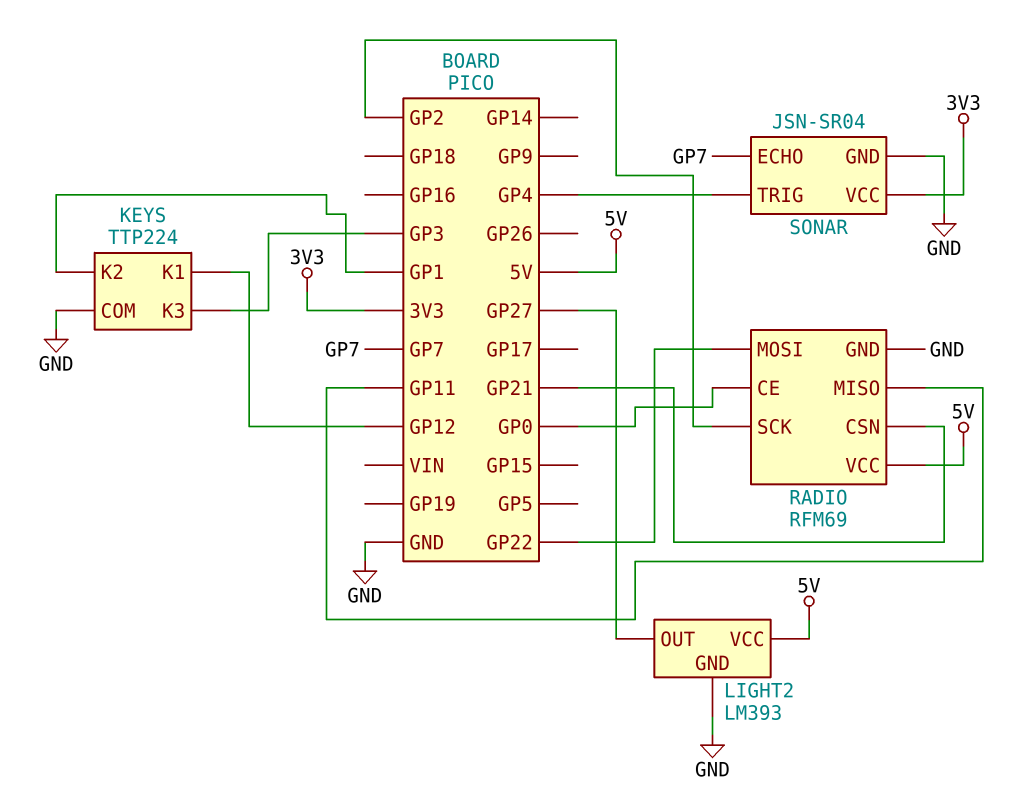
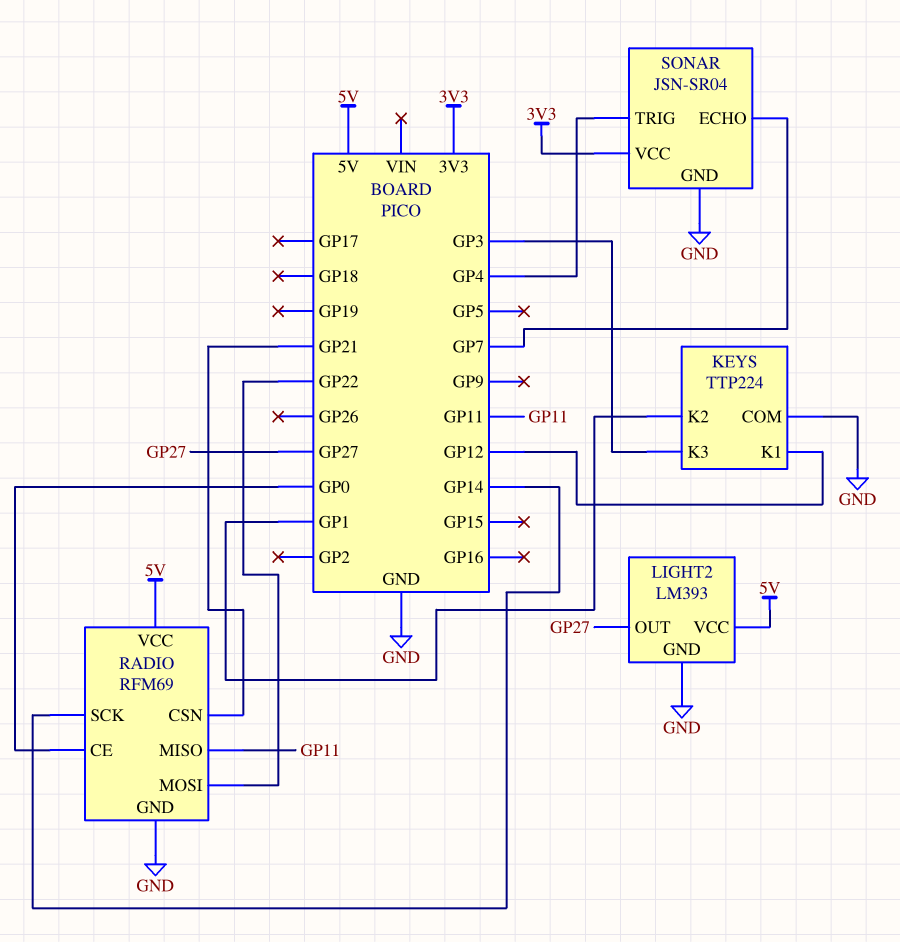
RADIO pin SCK: GP2 -> GP14

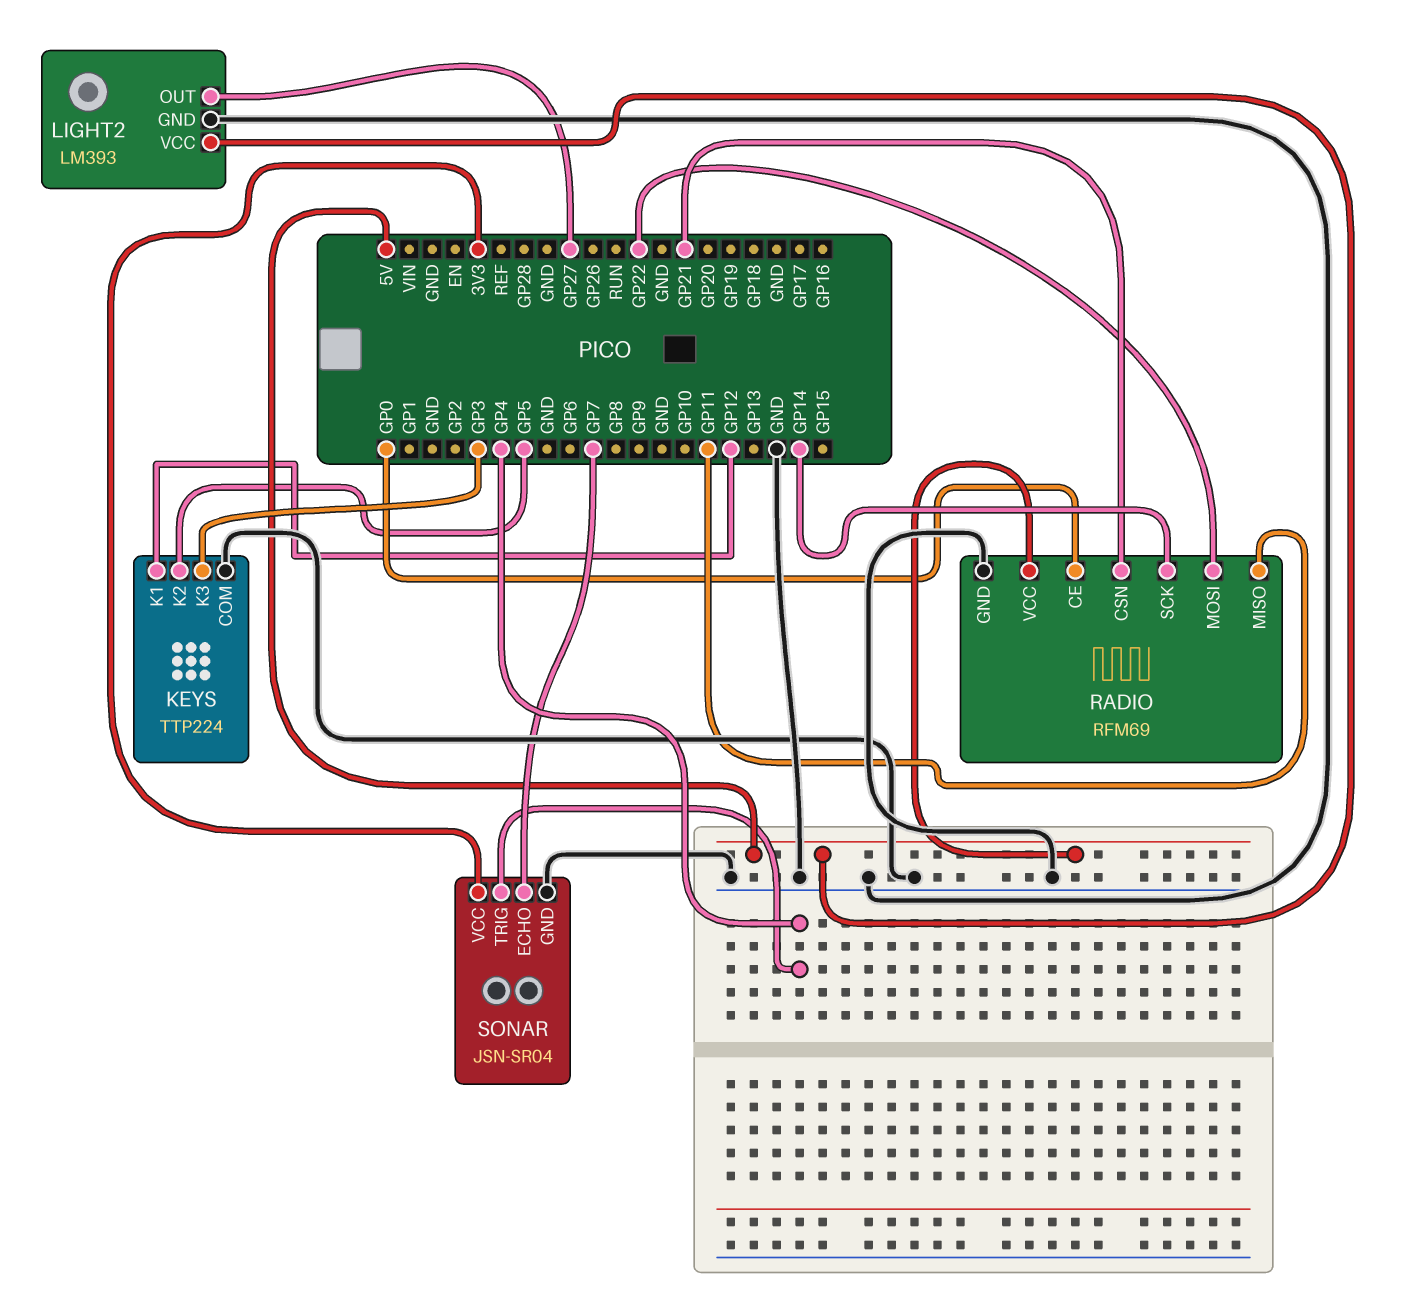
KEYS pin K2: GP1 -> GP5

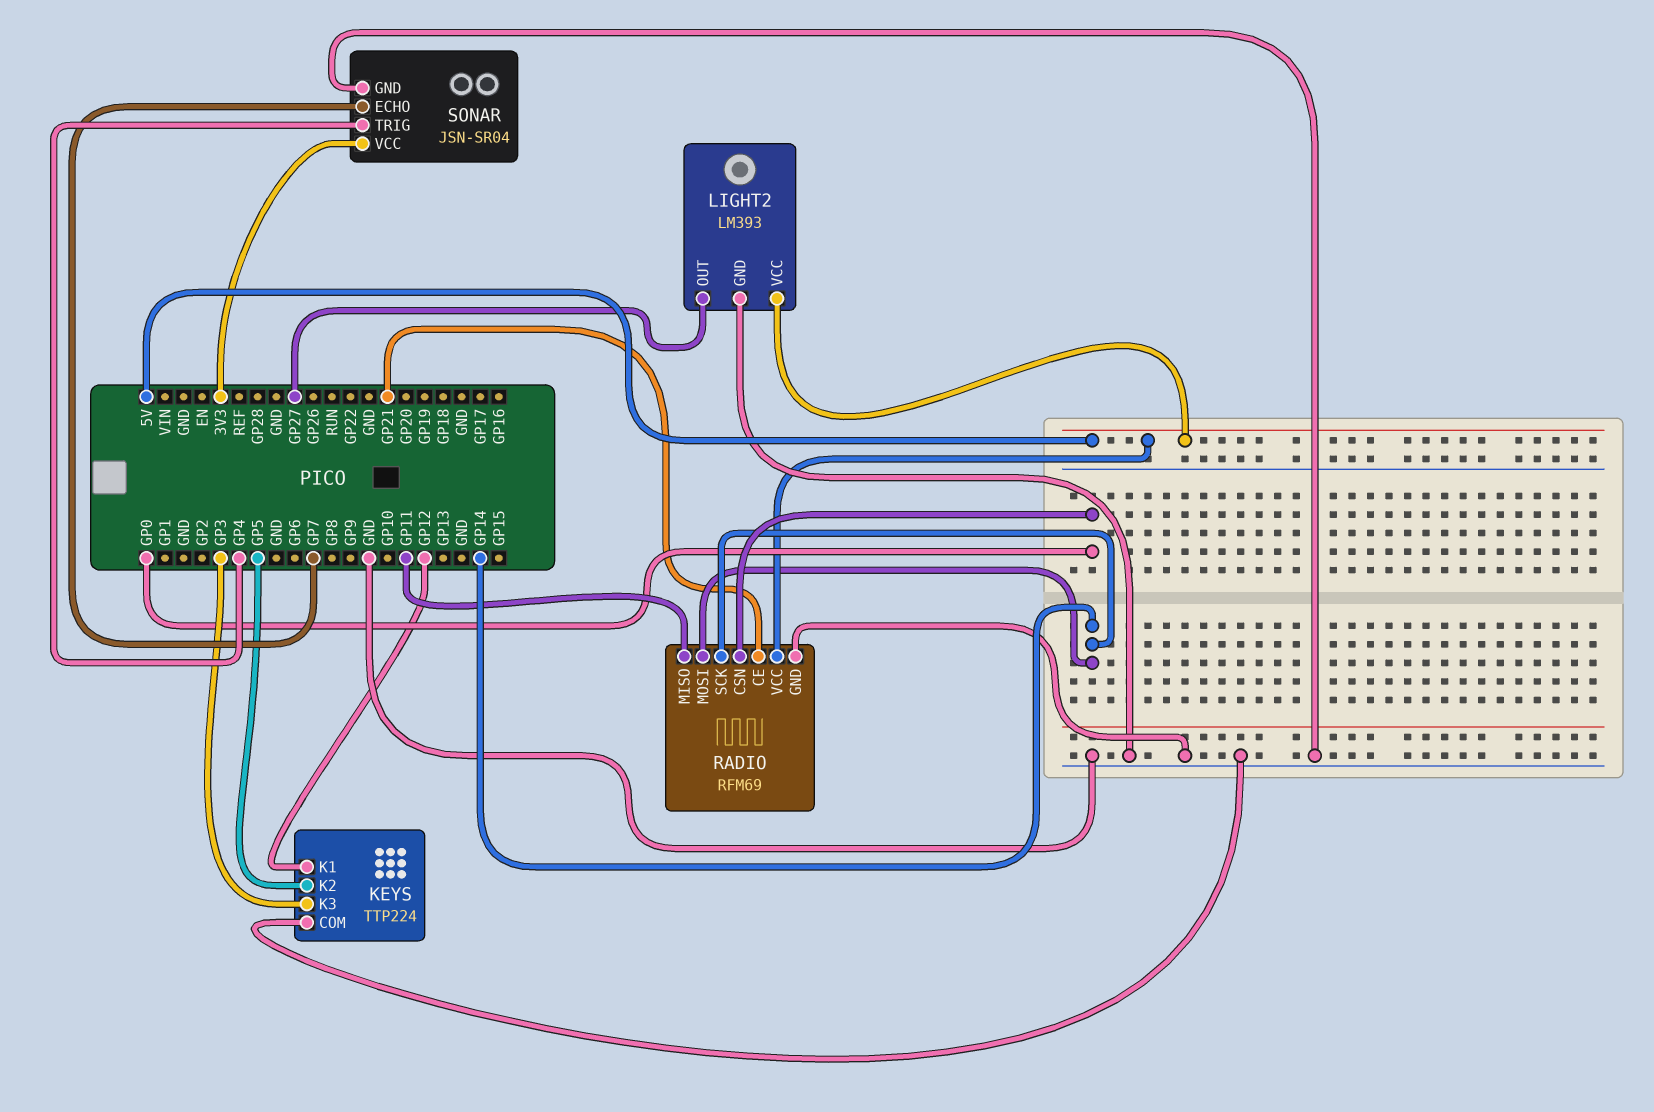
RADIO pin CE: GP0 -> GP21
RADIO pin CSN: GP21 -> GP0
RADIO pin MOSI: GP22 -> GP14

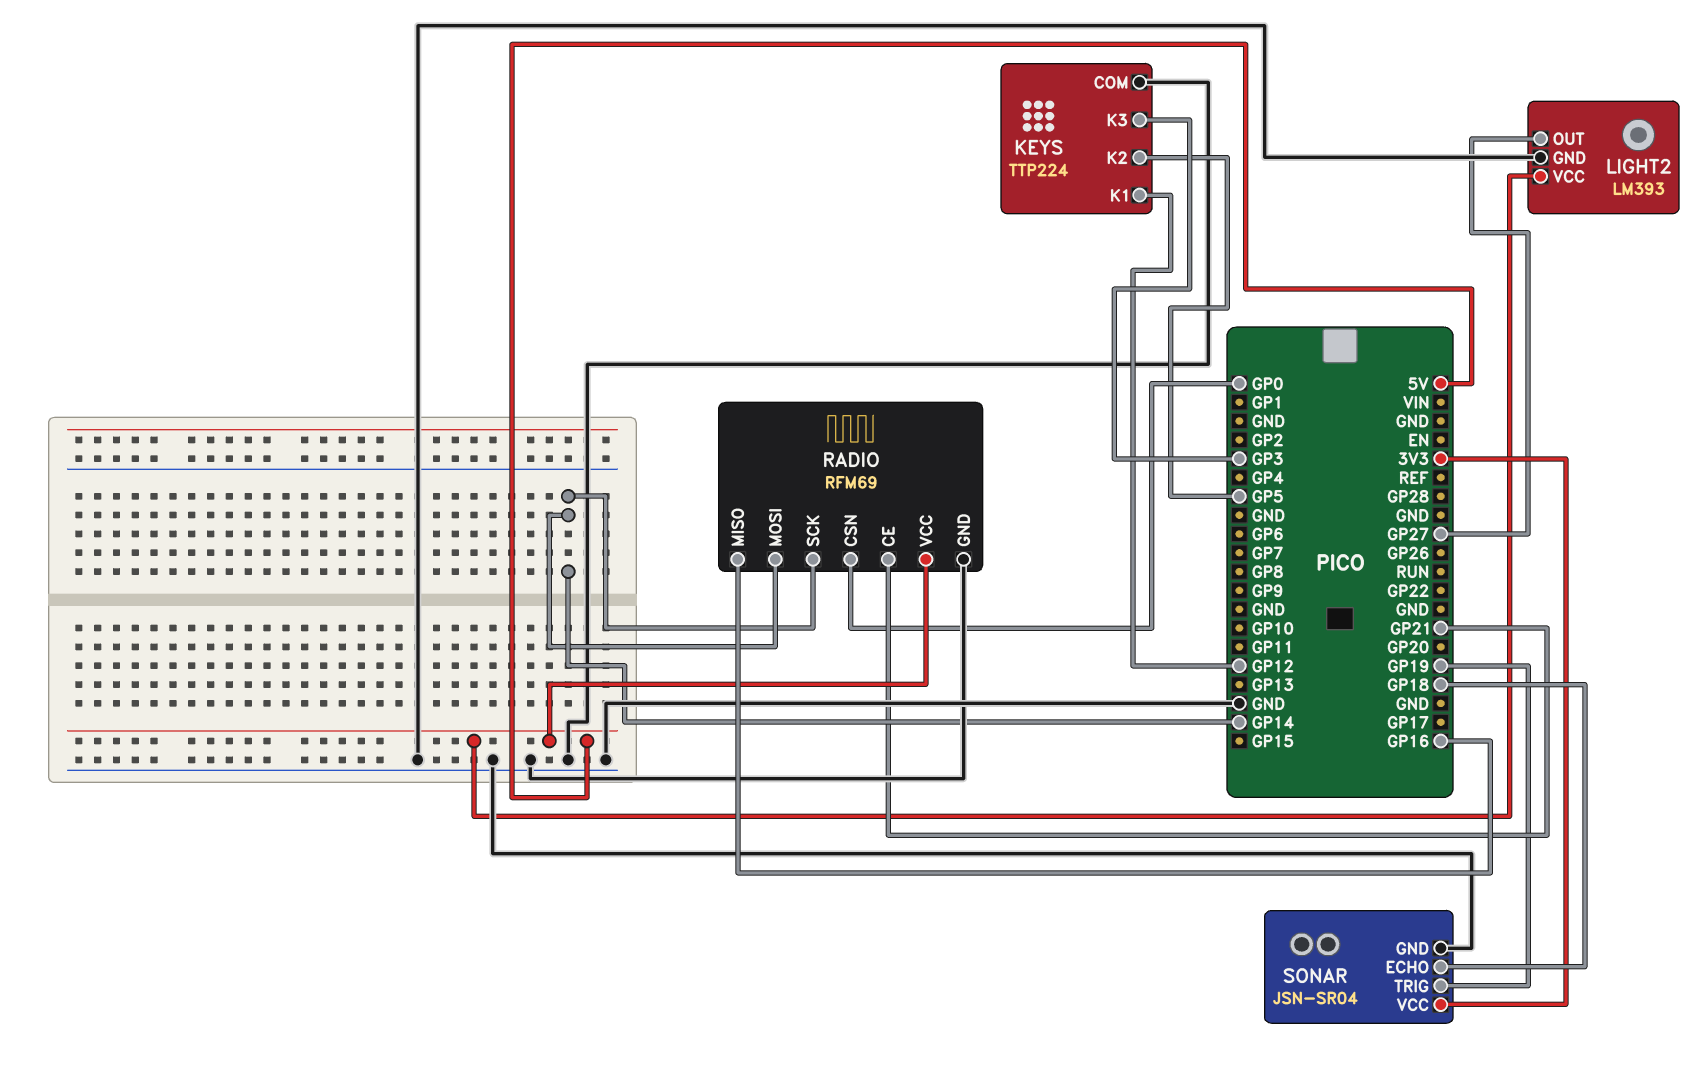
RADIO pin MISO: GP11 -> GP16
SONAR pin ECHO: GP7 -> GP18
SONAR pin TRIG: GP4 -> GP19

